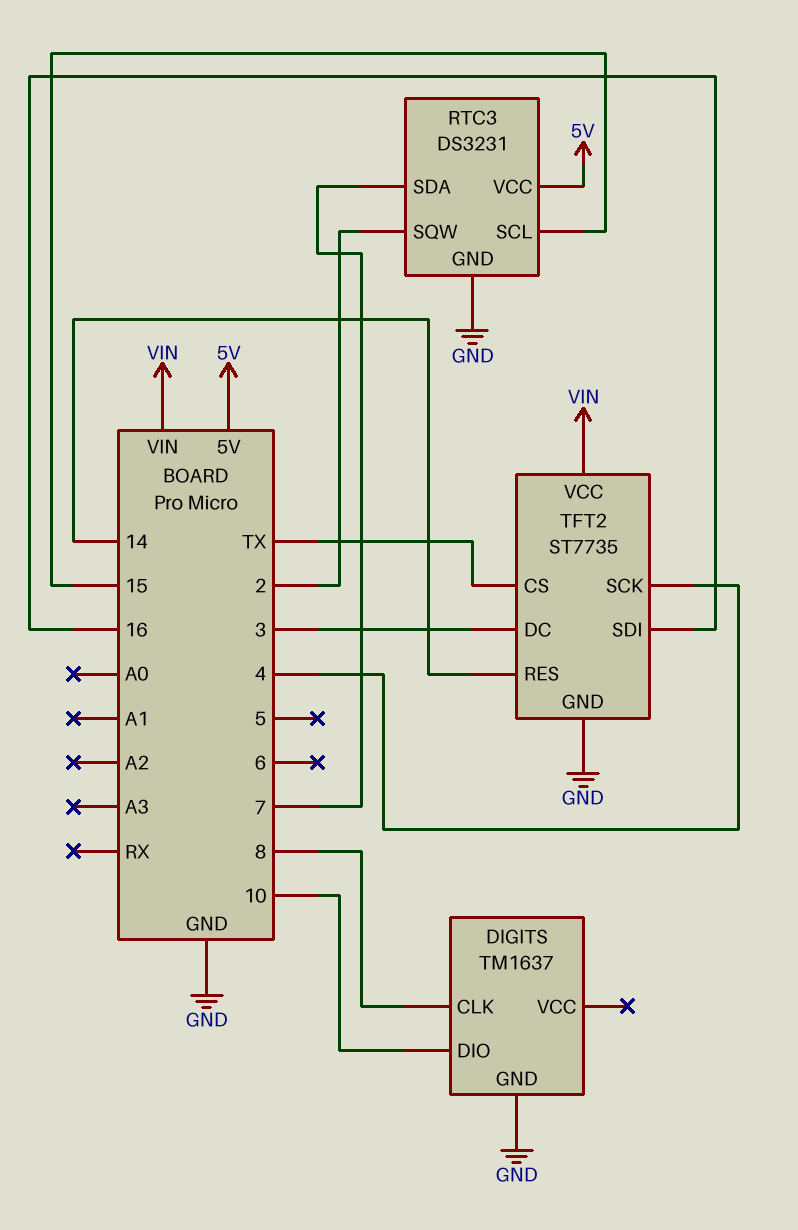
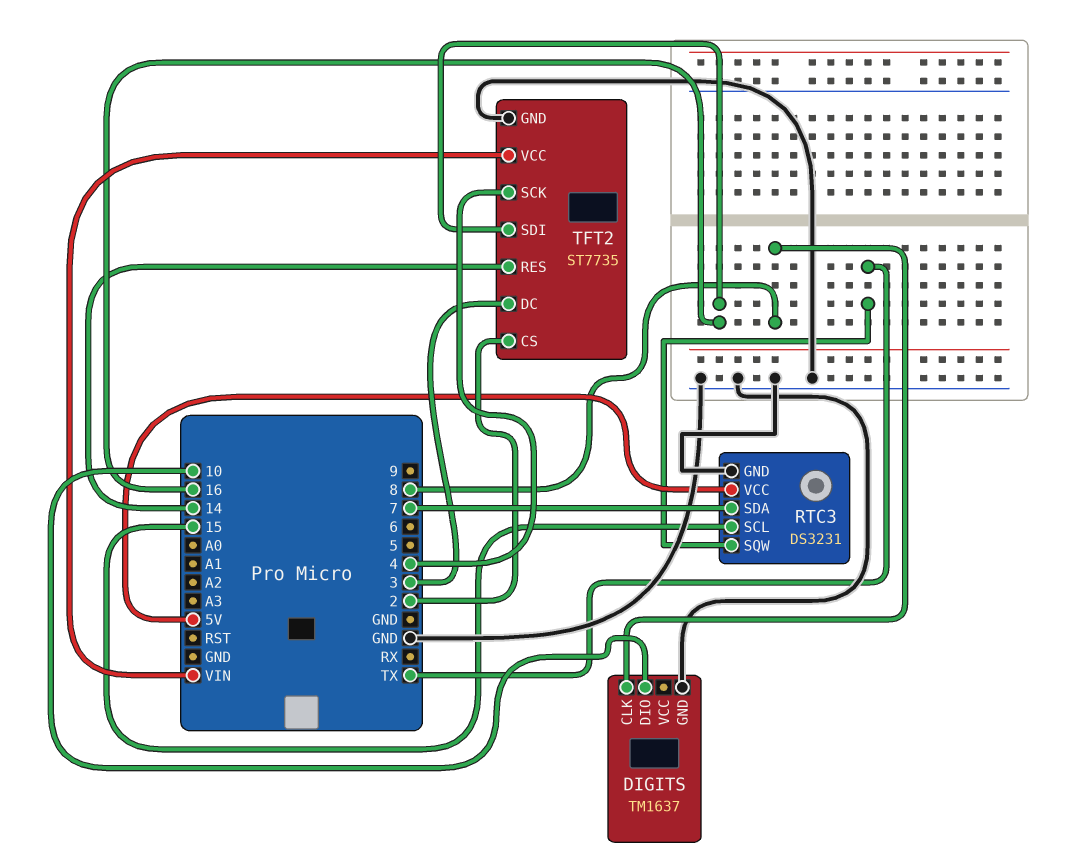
RTC3 pin SQW: 2 -> TX
TFT2 pin CS: TX -> 2

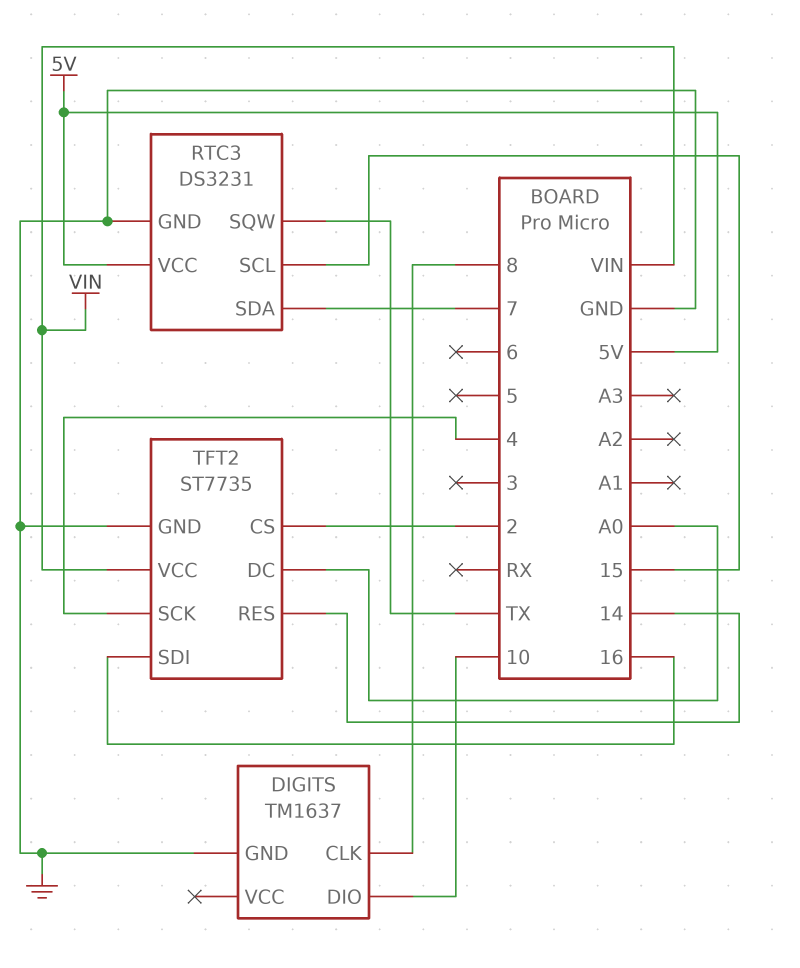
TFT2 pin DC: 3 -> A0

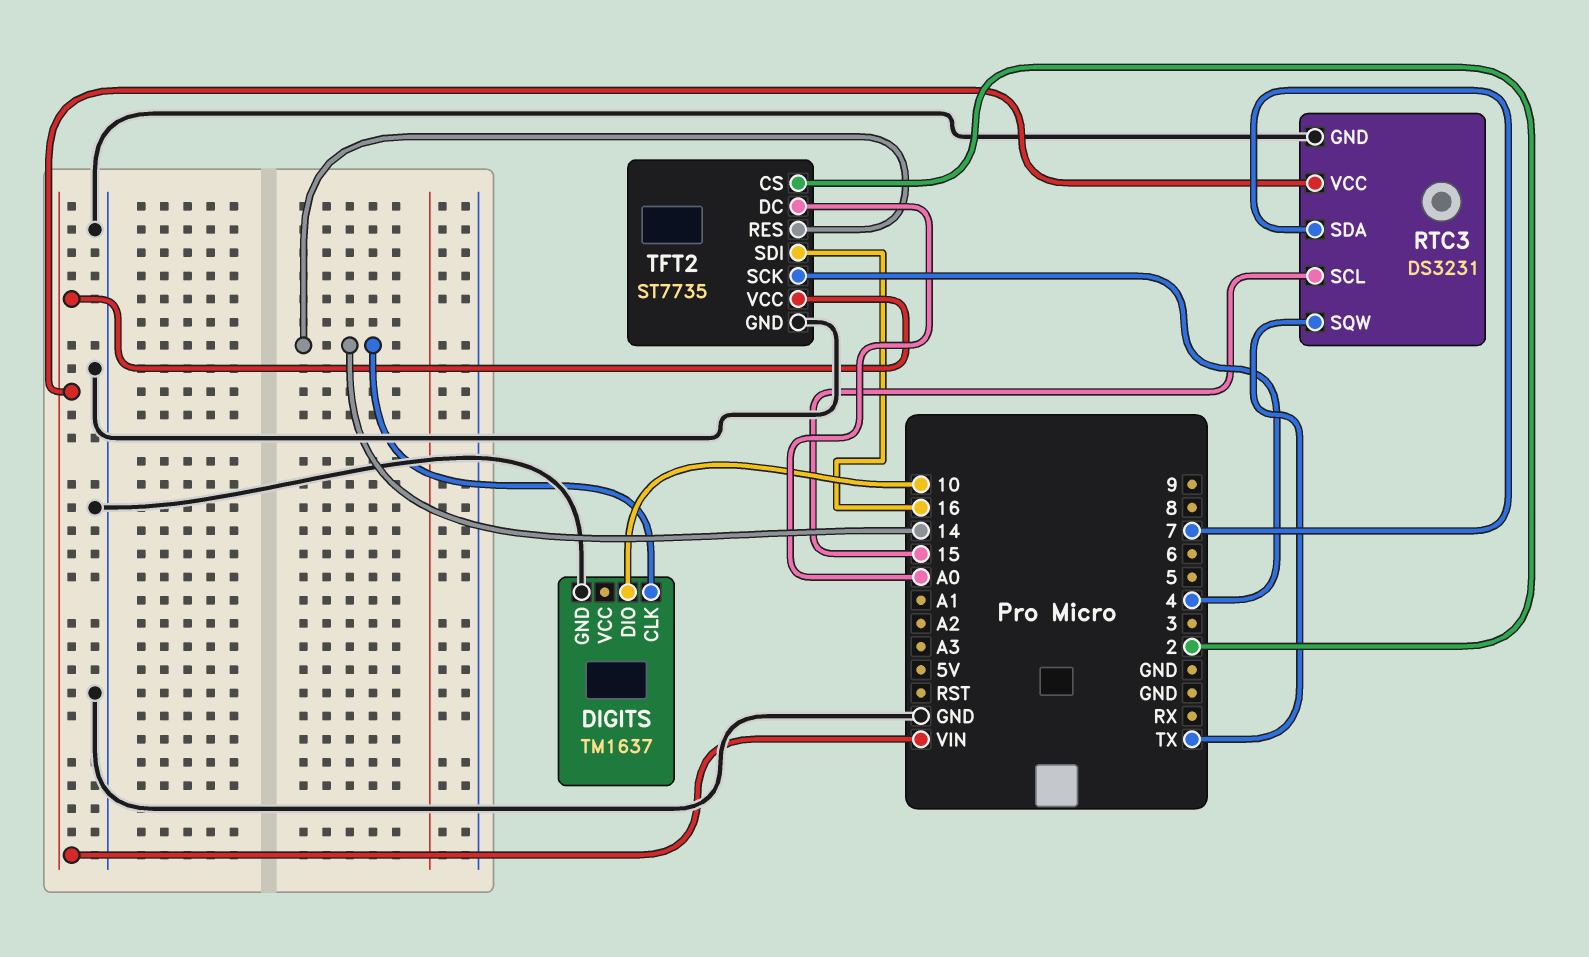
DIGITS pin CLK: 8 -> 14
RTC3 pin VCC: 5V -> VIN

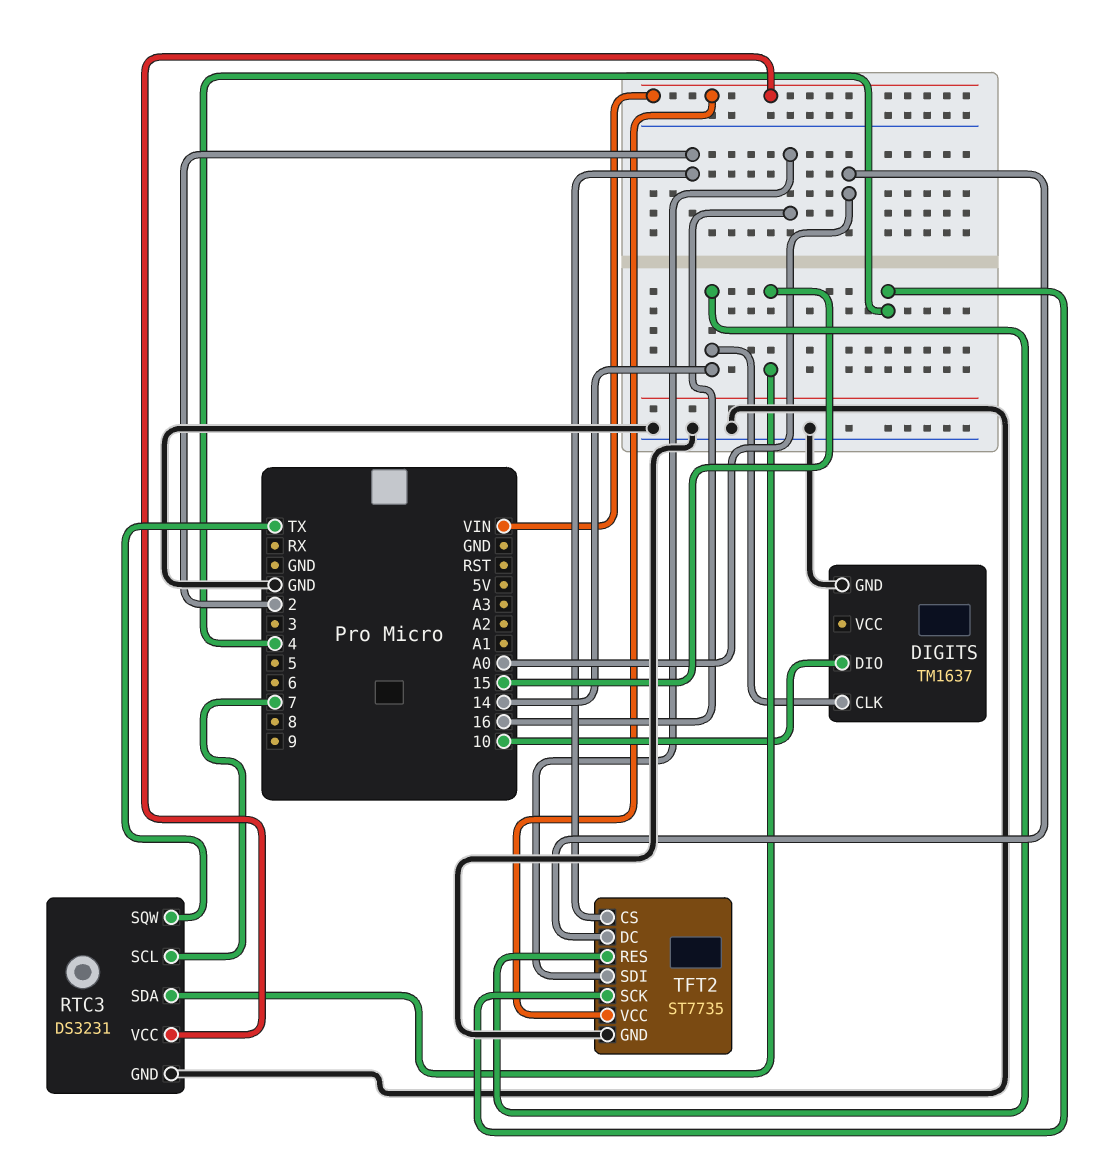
RTC3 pin SCL: 15 -> 7
RTC3 pin SDA: 7 -> 15

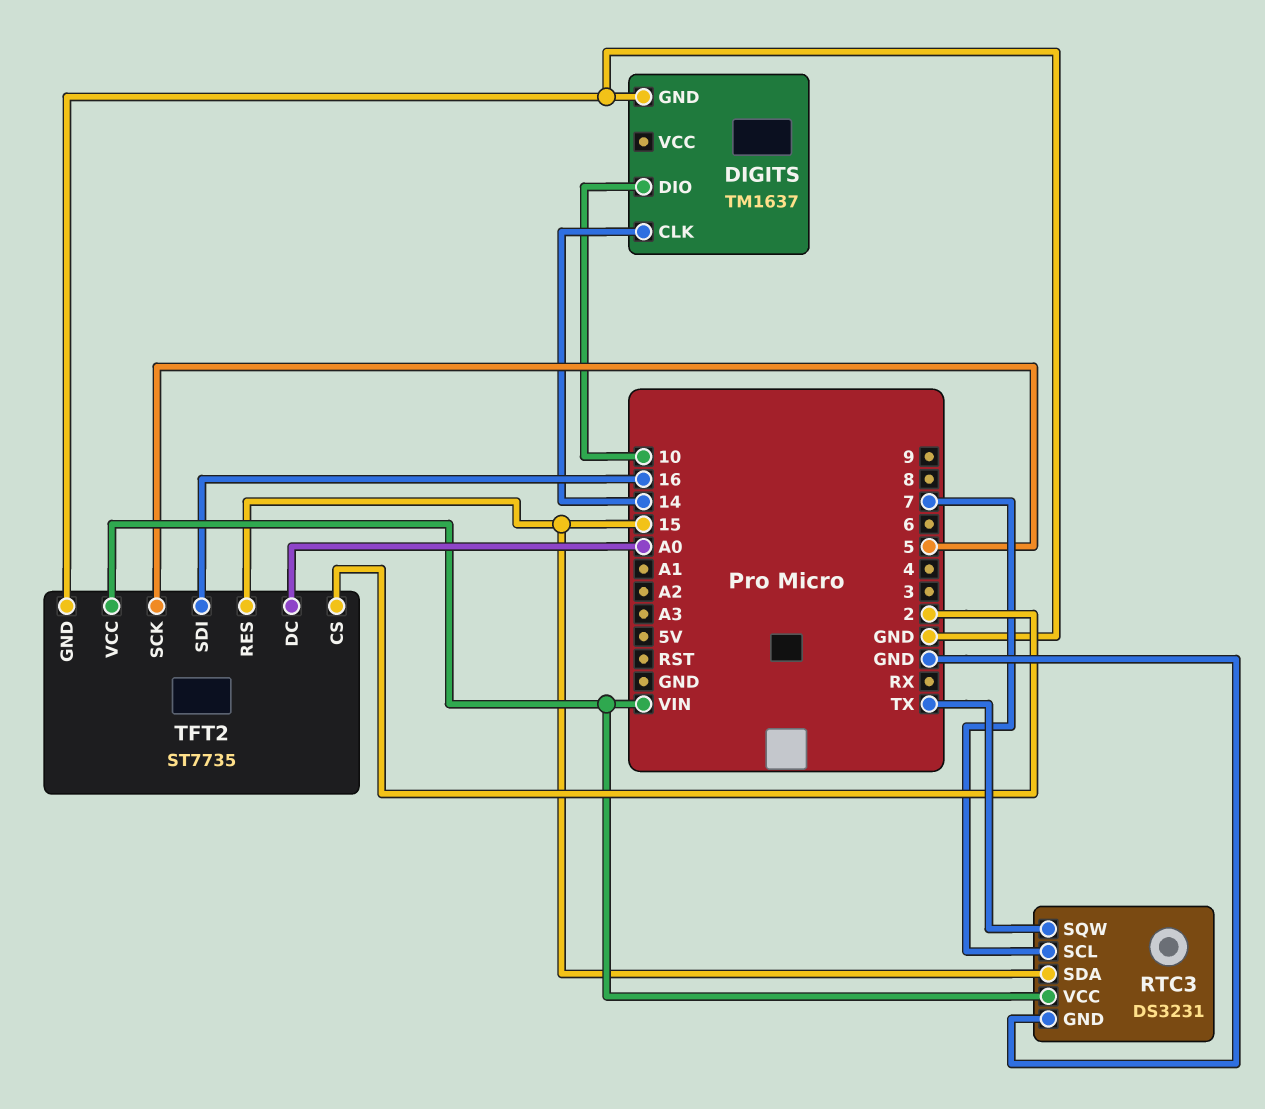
TFT2 pin RES: 14 -> 15
TFT2 pin SCK: 4 -> 5

